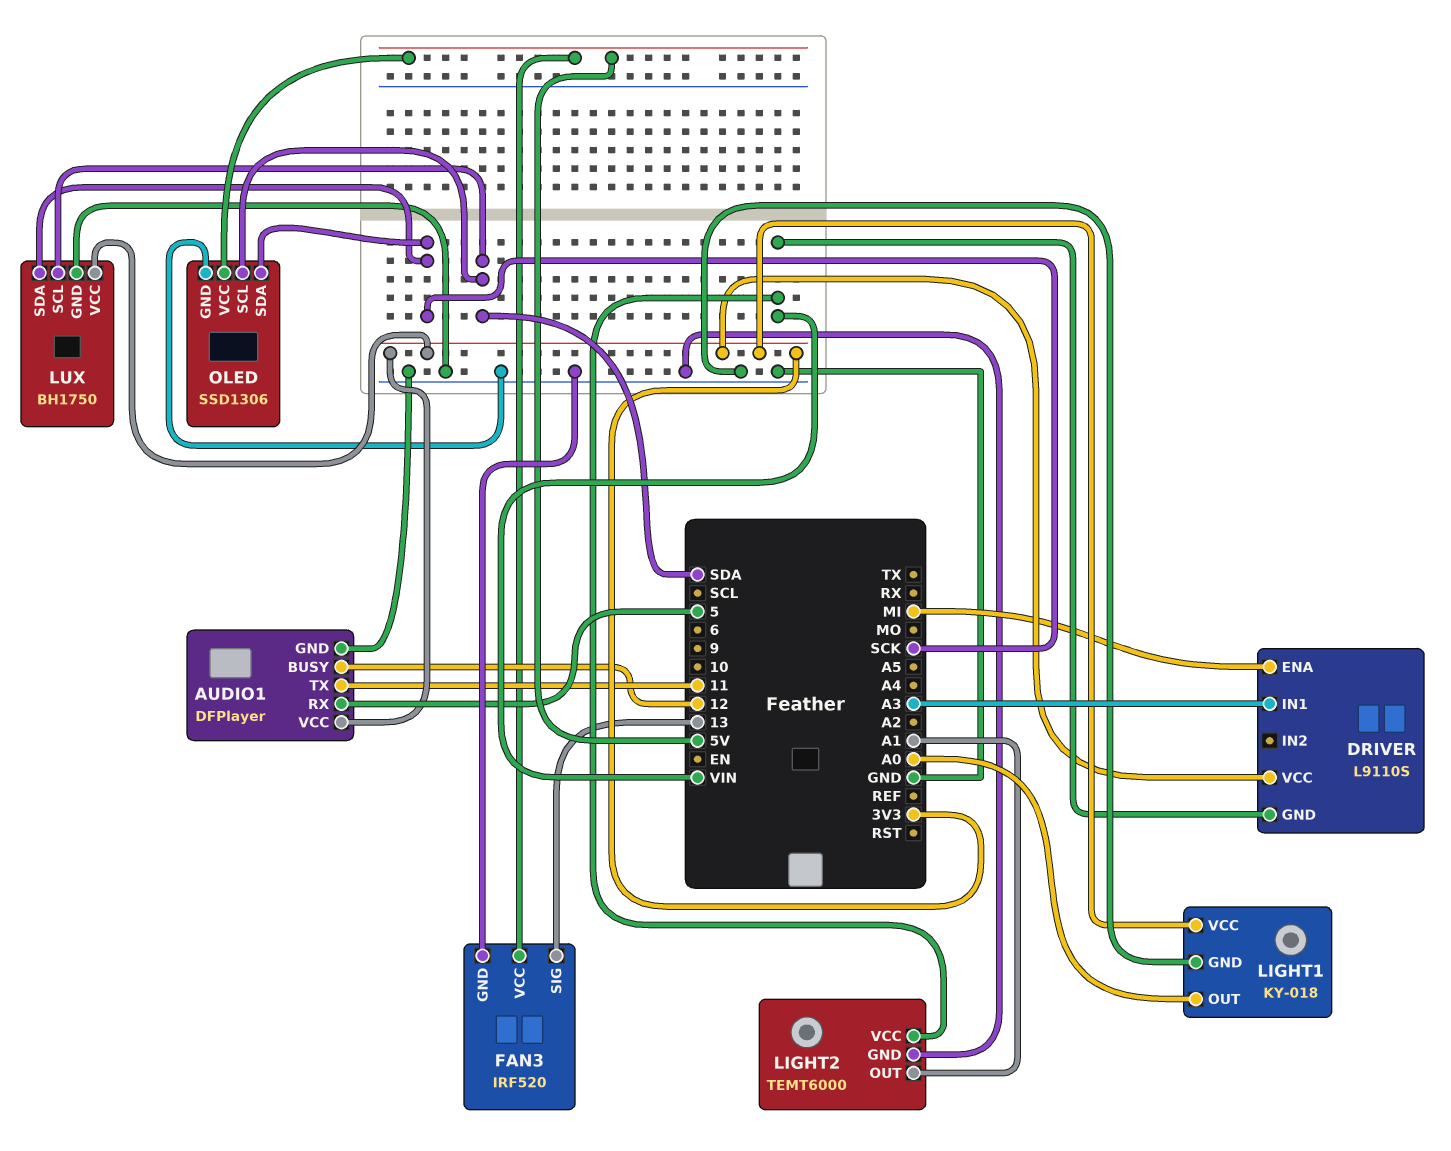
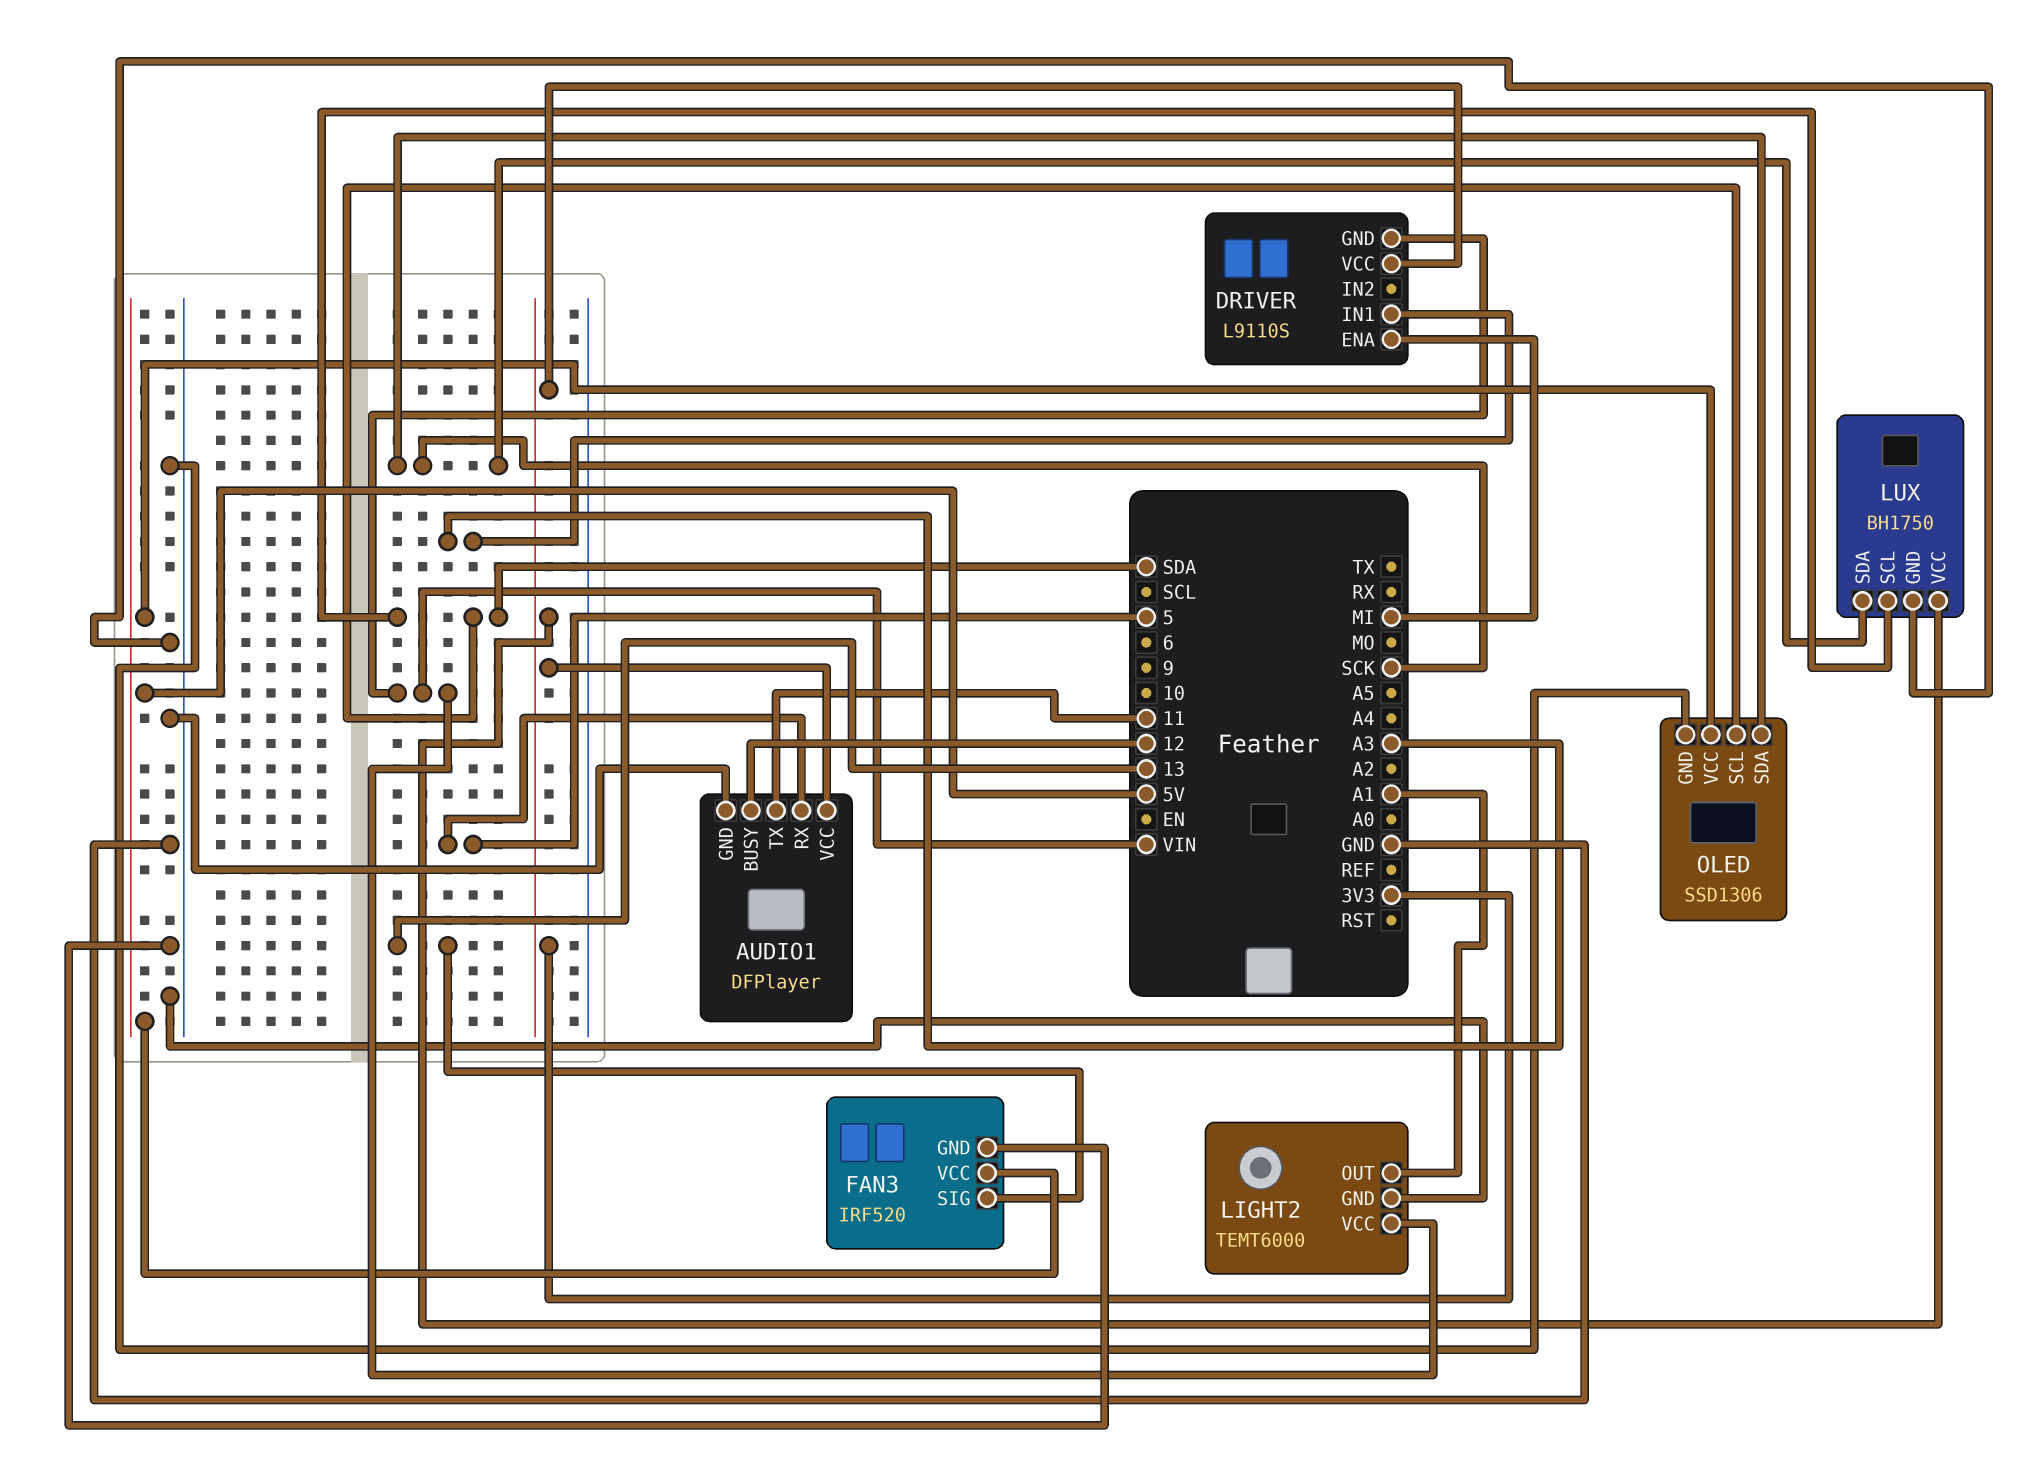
LIGHT1: KY-018 -> none
LIGHT1 pin GND: GND -> none
LIGHT1 pin OUT: A0 -> none
LIGHT1 pin VCC: 3V3 -> none

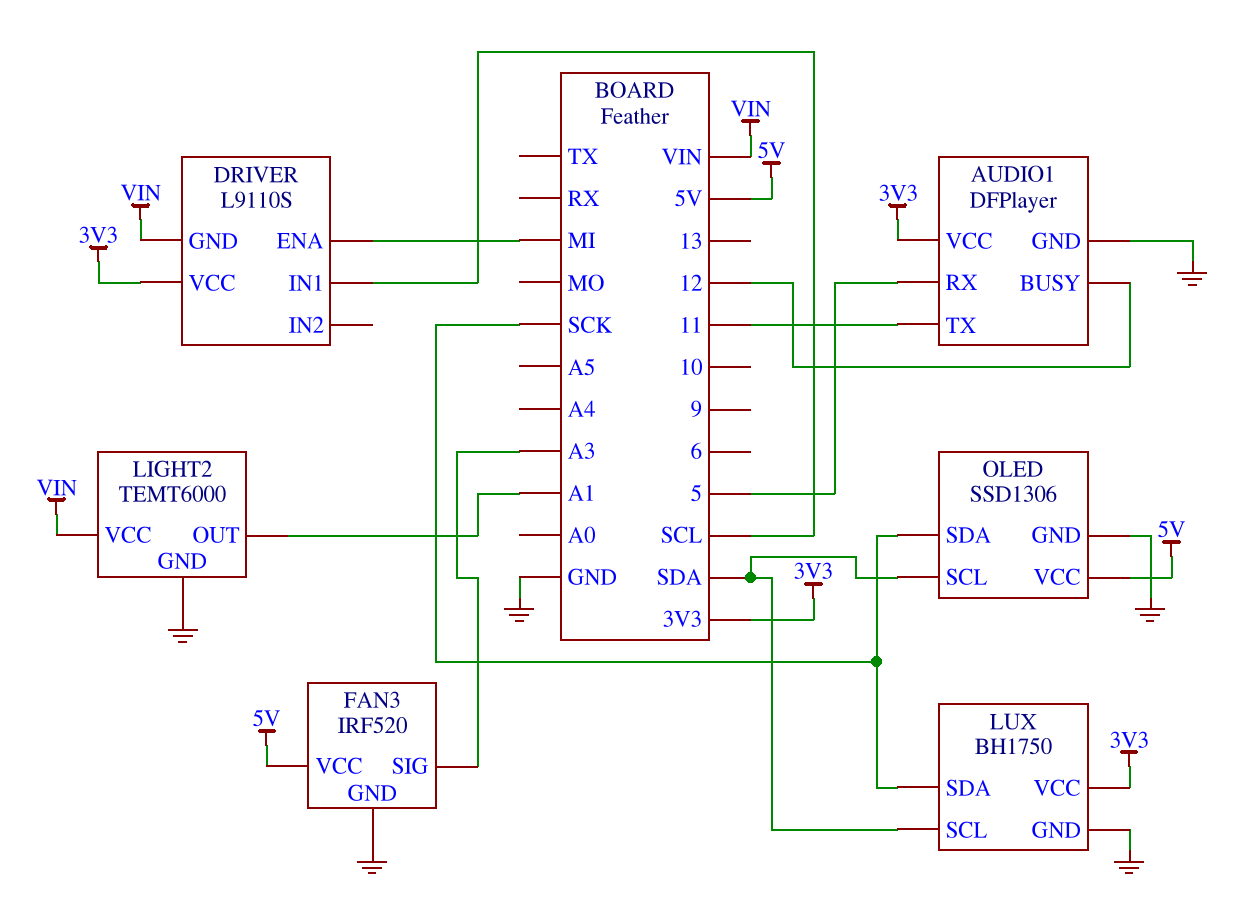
DRIVER pin IN1: A3 -> SCL
FAN3 pin SIG: 13 -> A3

